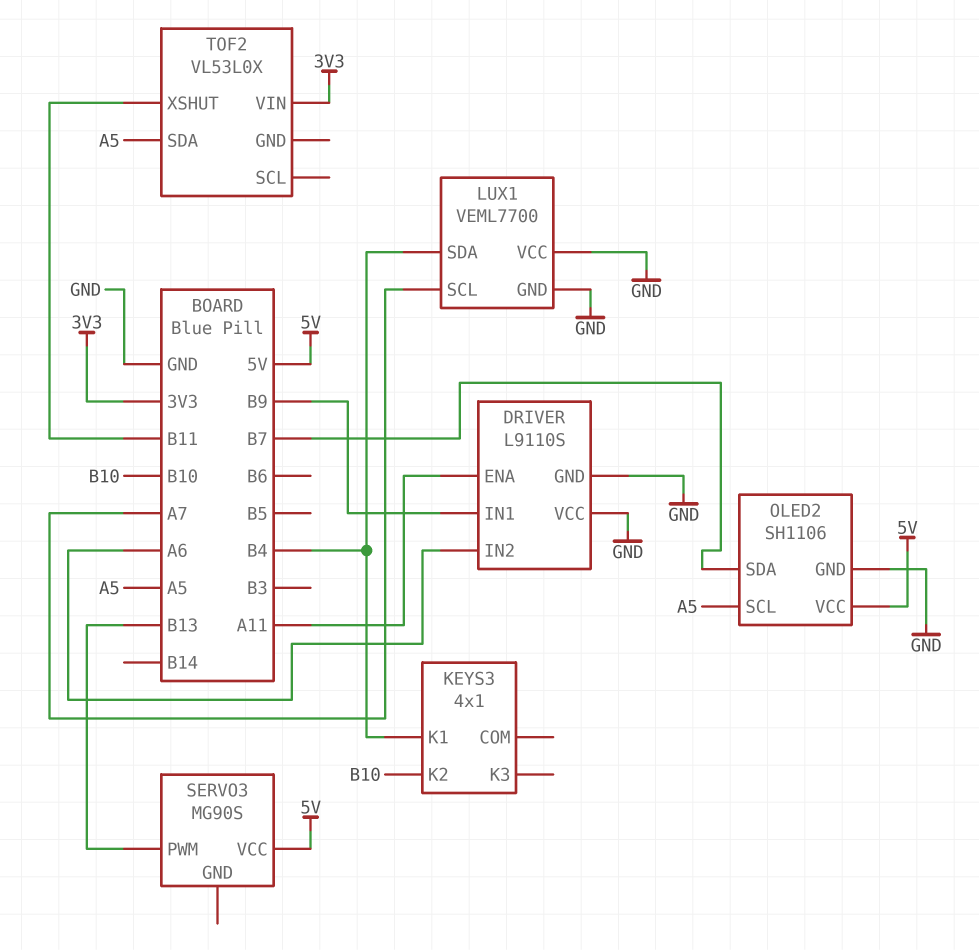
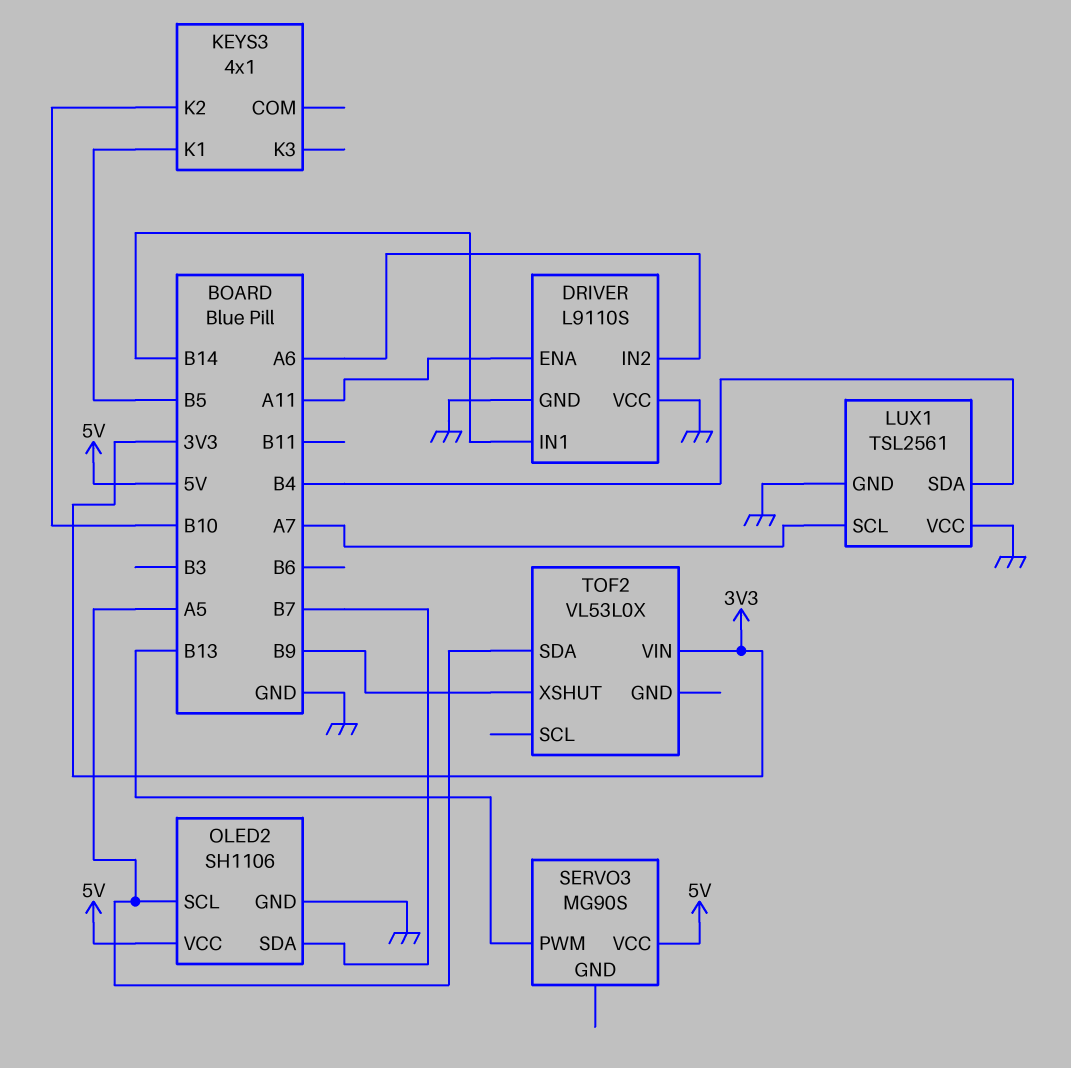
DRIVER pin IN1: B9 -> B14
KEYS3 pin K1: B4 -> B5
LUX1: VEML7700 -> TSL2561
TOF2 pin XSHUT: B11 -> B9

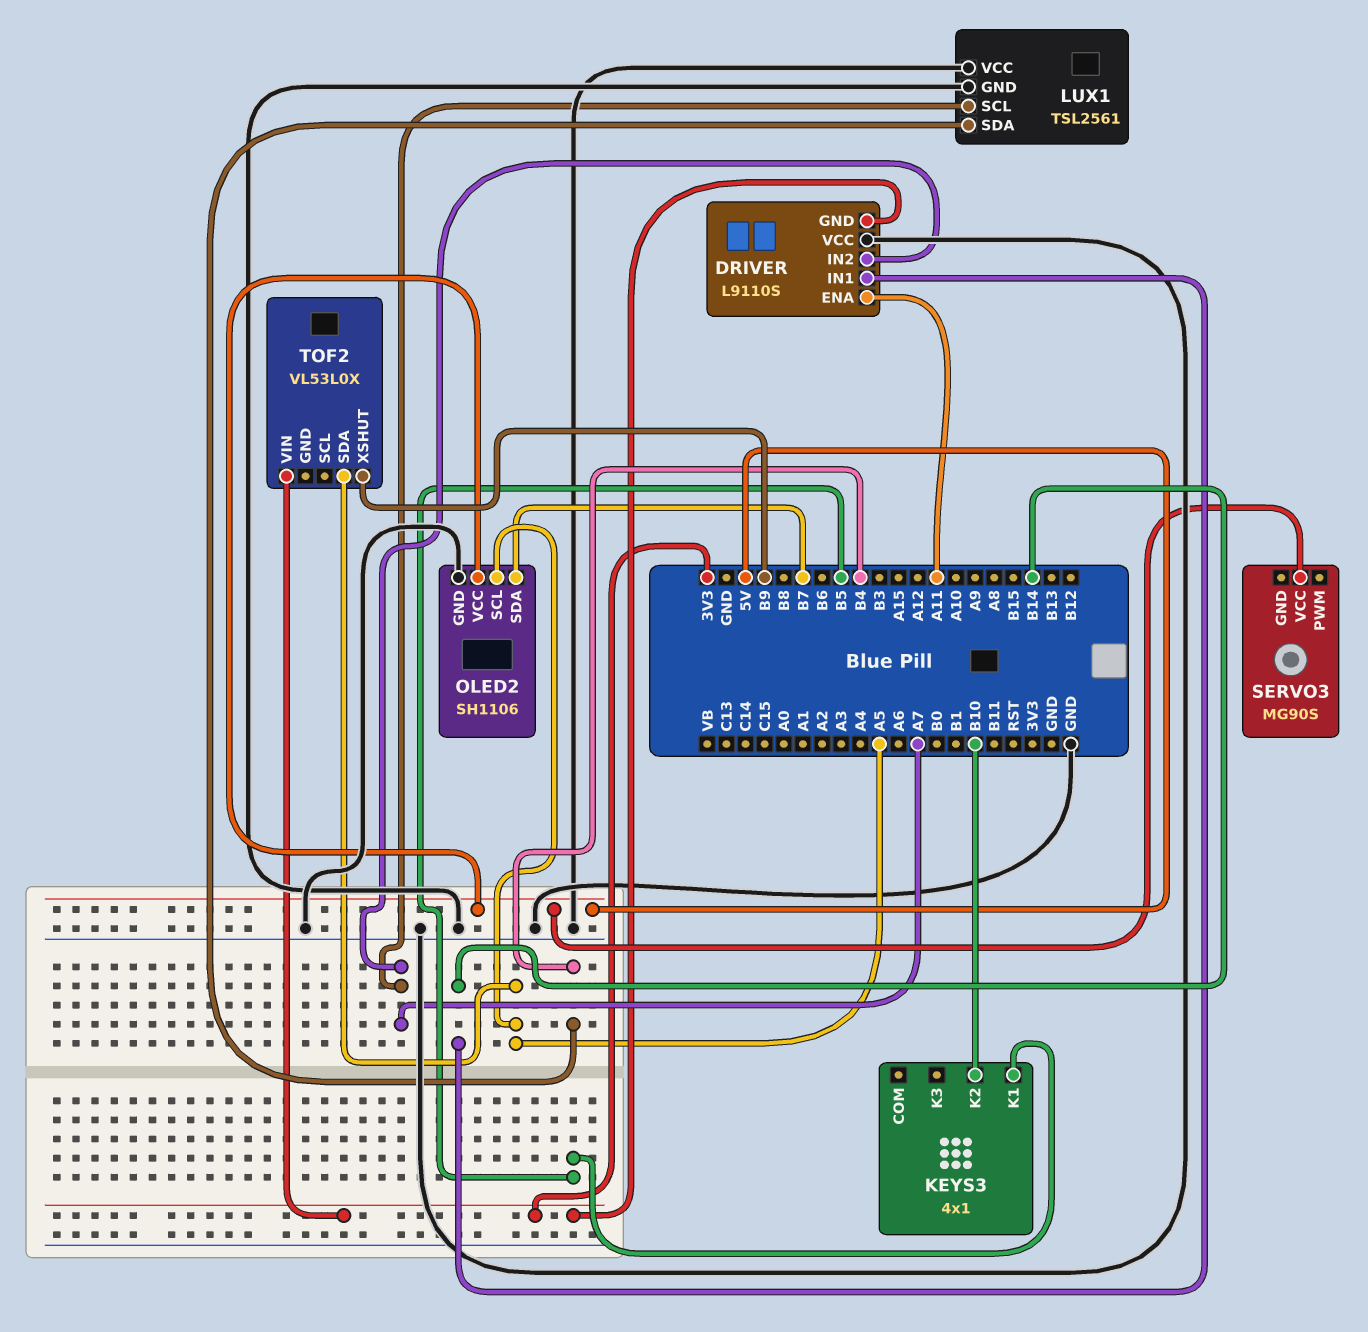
DRIVER pin GND: GND -> 3V3
DRIVER pin IN2: A6 -> A7
SERVO3 pin PWM: B13 -> none

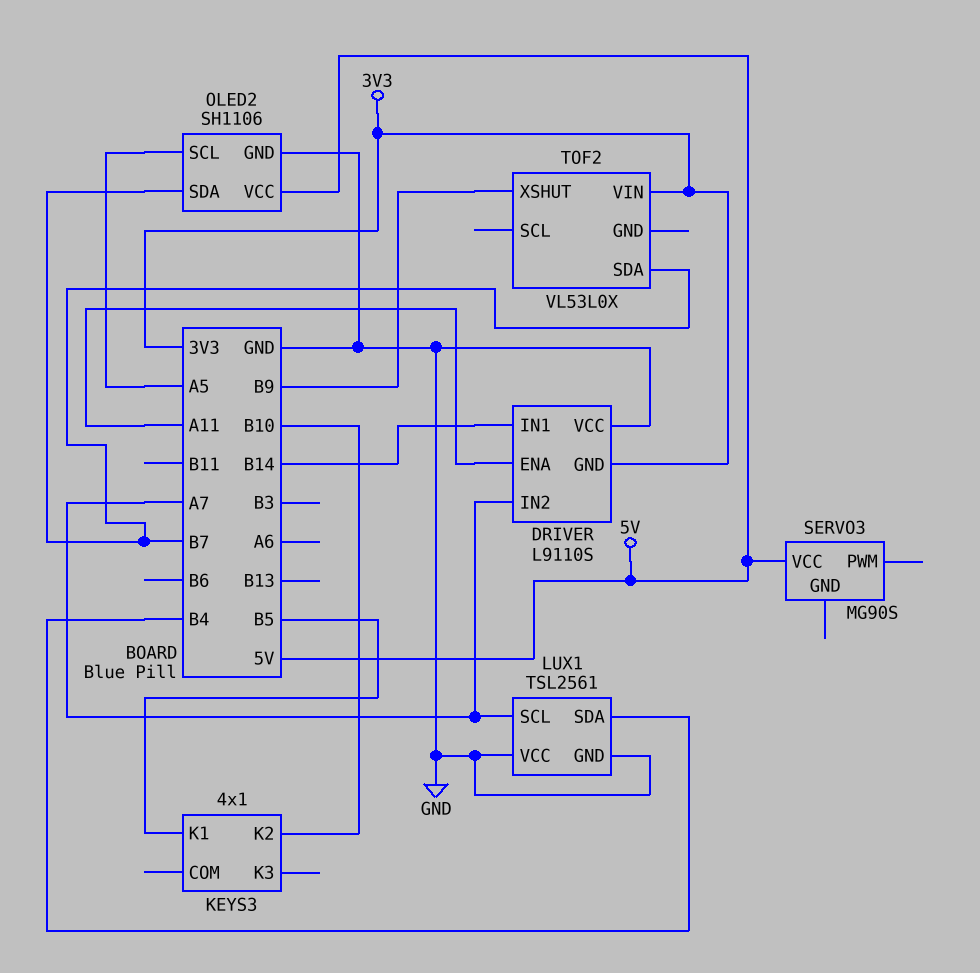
TOF2 pin SDA: A5 -> B7

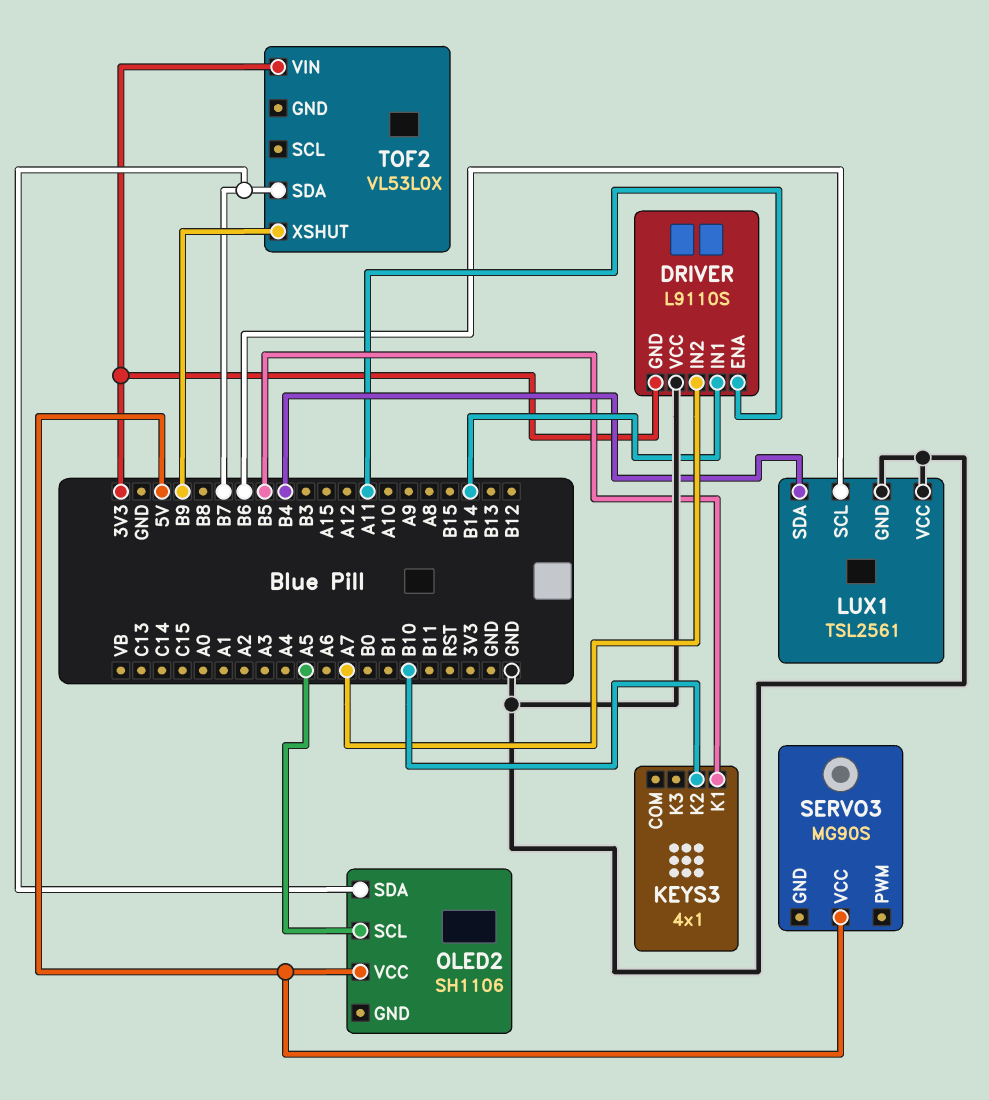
LUX1 pin SCL: A7 -> B6
OLED2 pin GND: GND -> none

